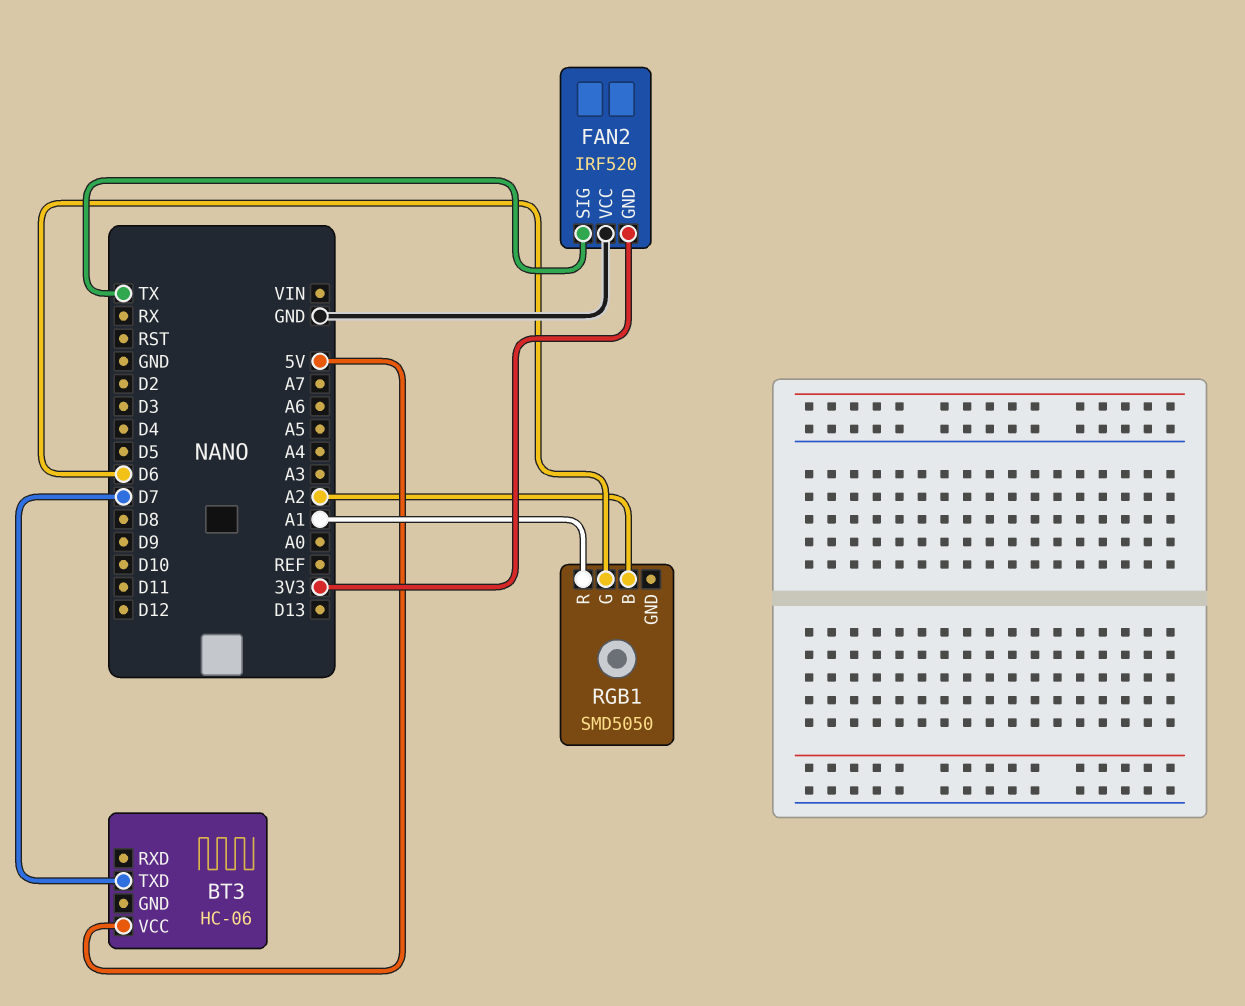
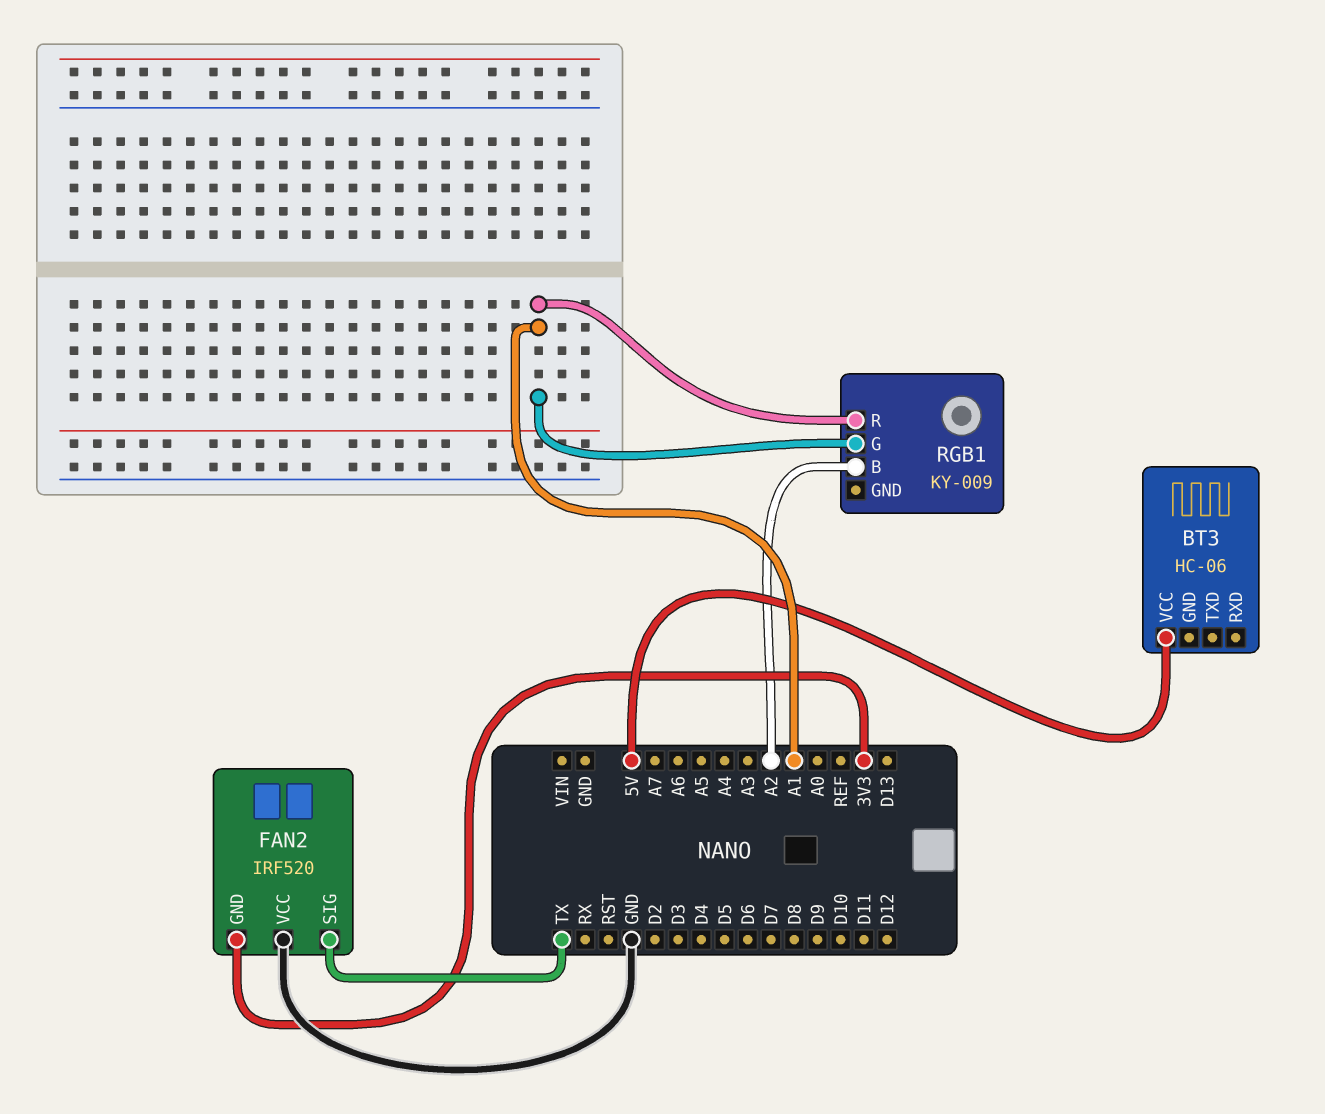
BT3 pin TXD: D7 -> none
RGB1: SMD5050 -> KY-009
RGB1 pin G: D6 -> A1

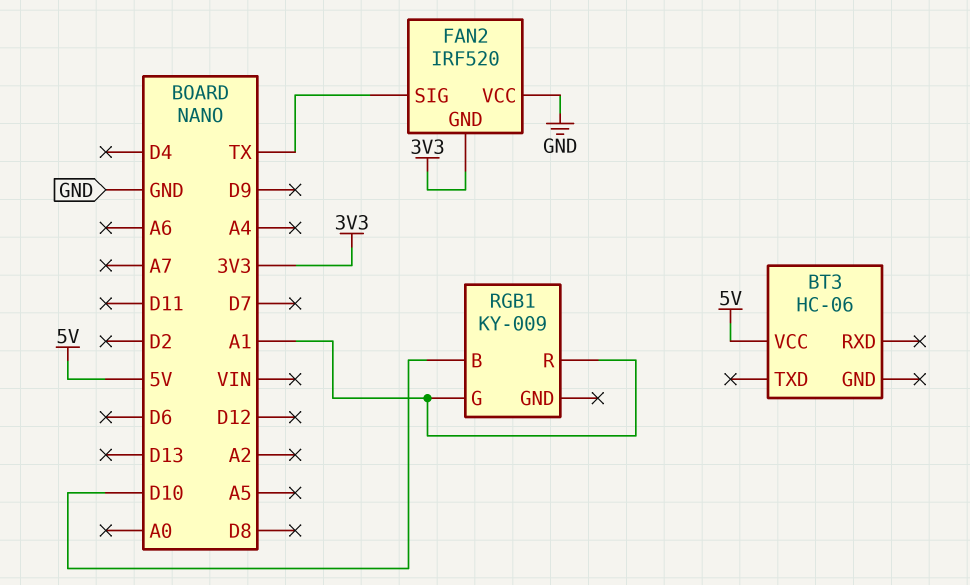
RGB1 pin B: A2 -> D10

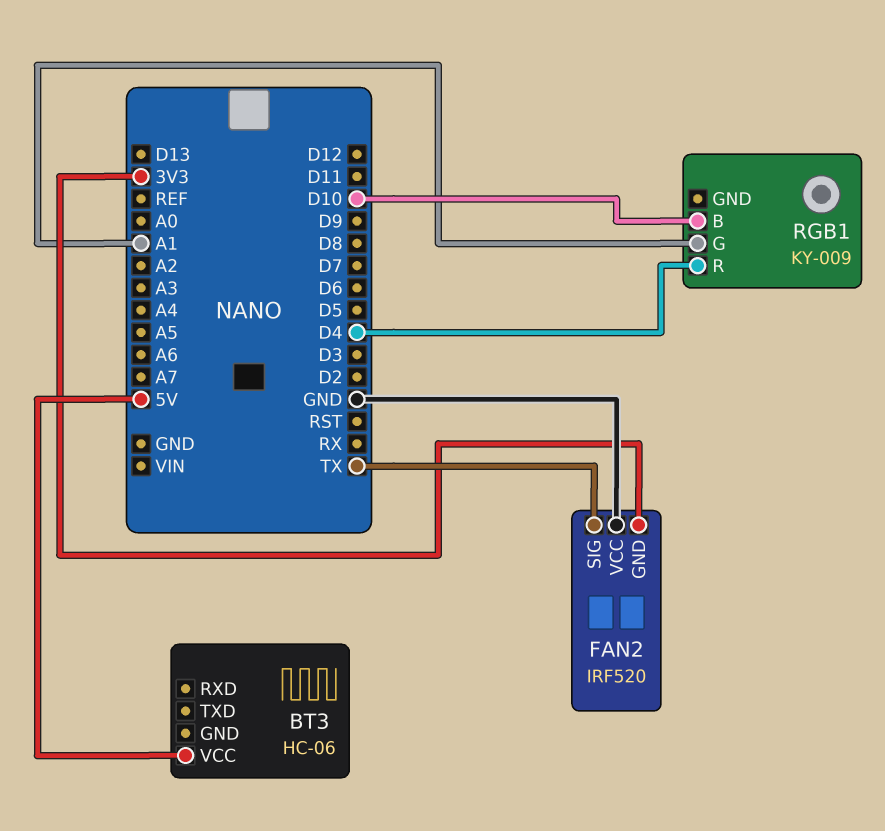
RGB1 pin R: A1 -> D4

